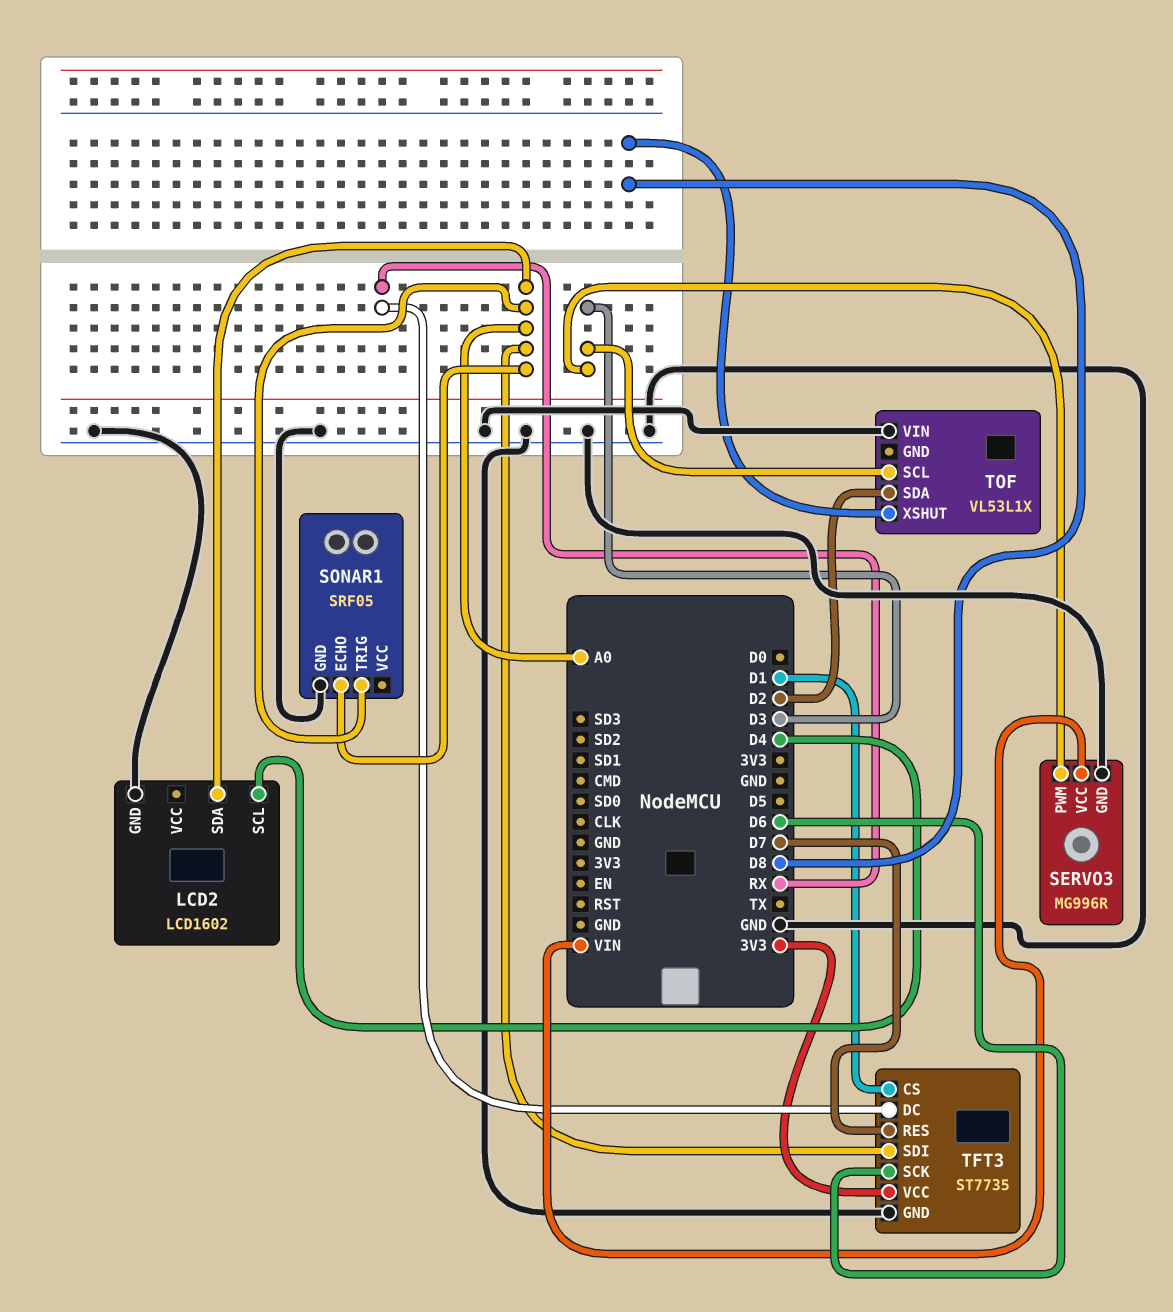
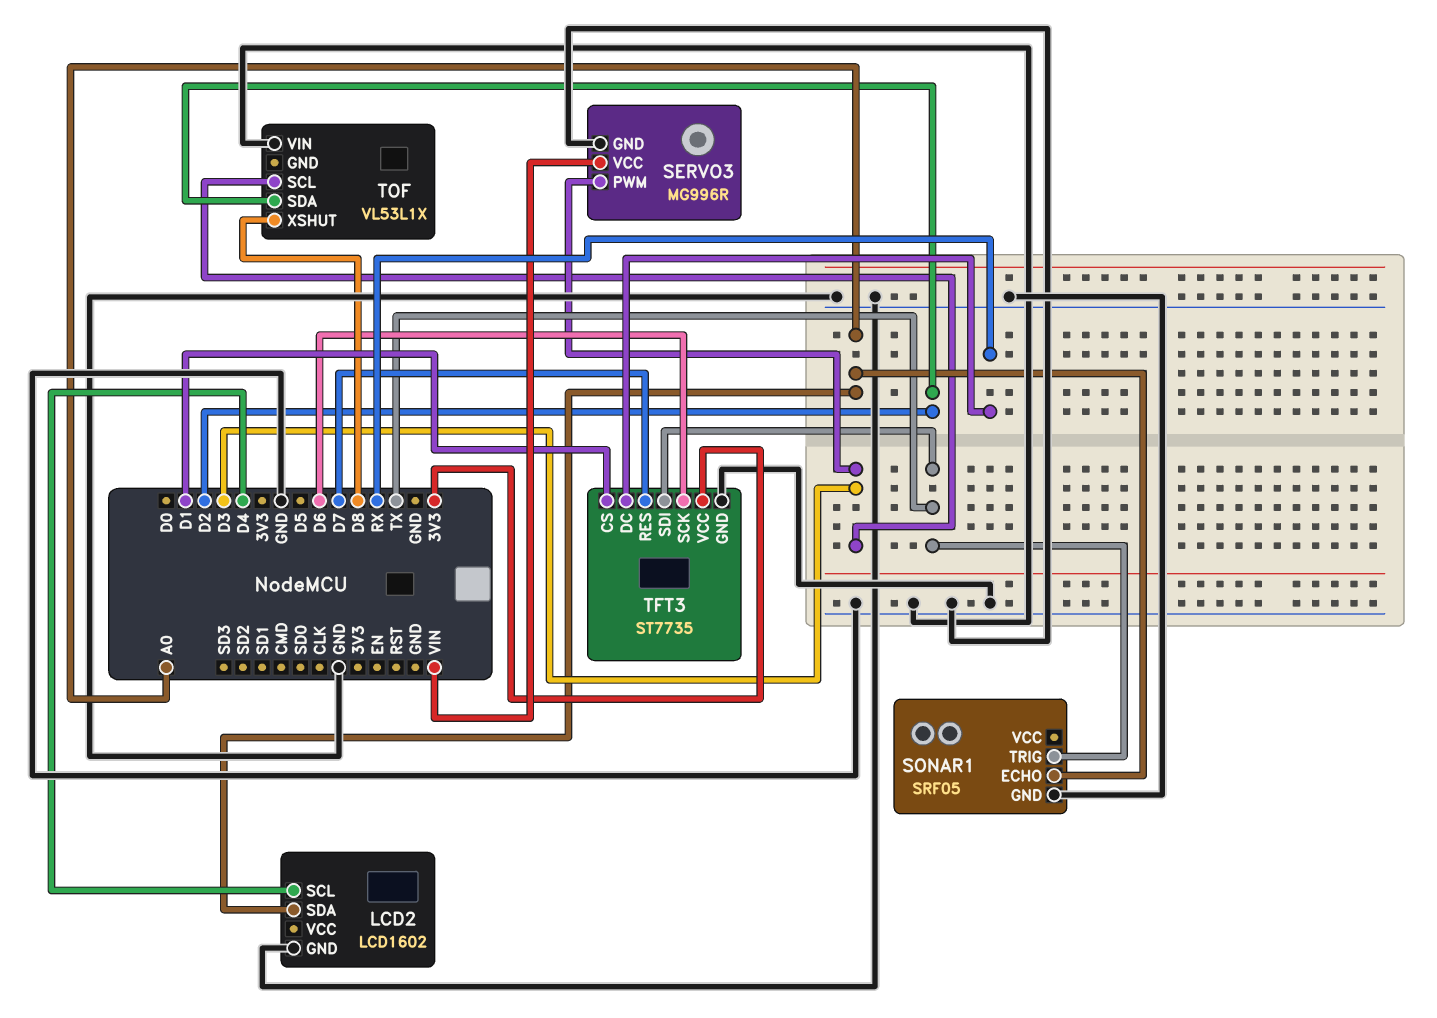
SONAR1 pin TRIG: A0 -> TX
TFT3 pin SDI: A0 -> TX

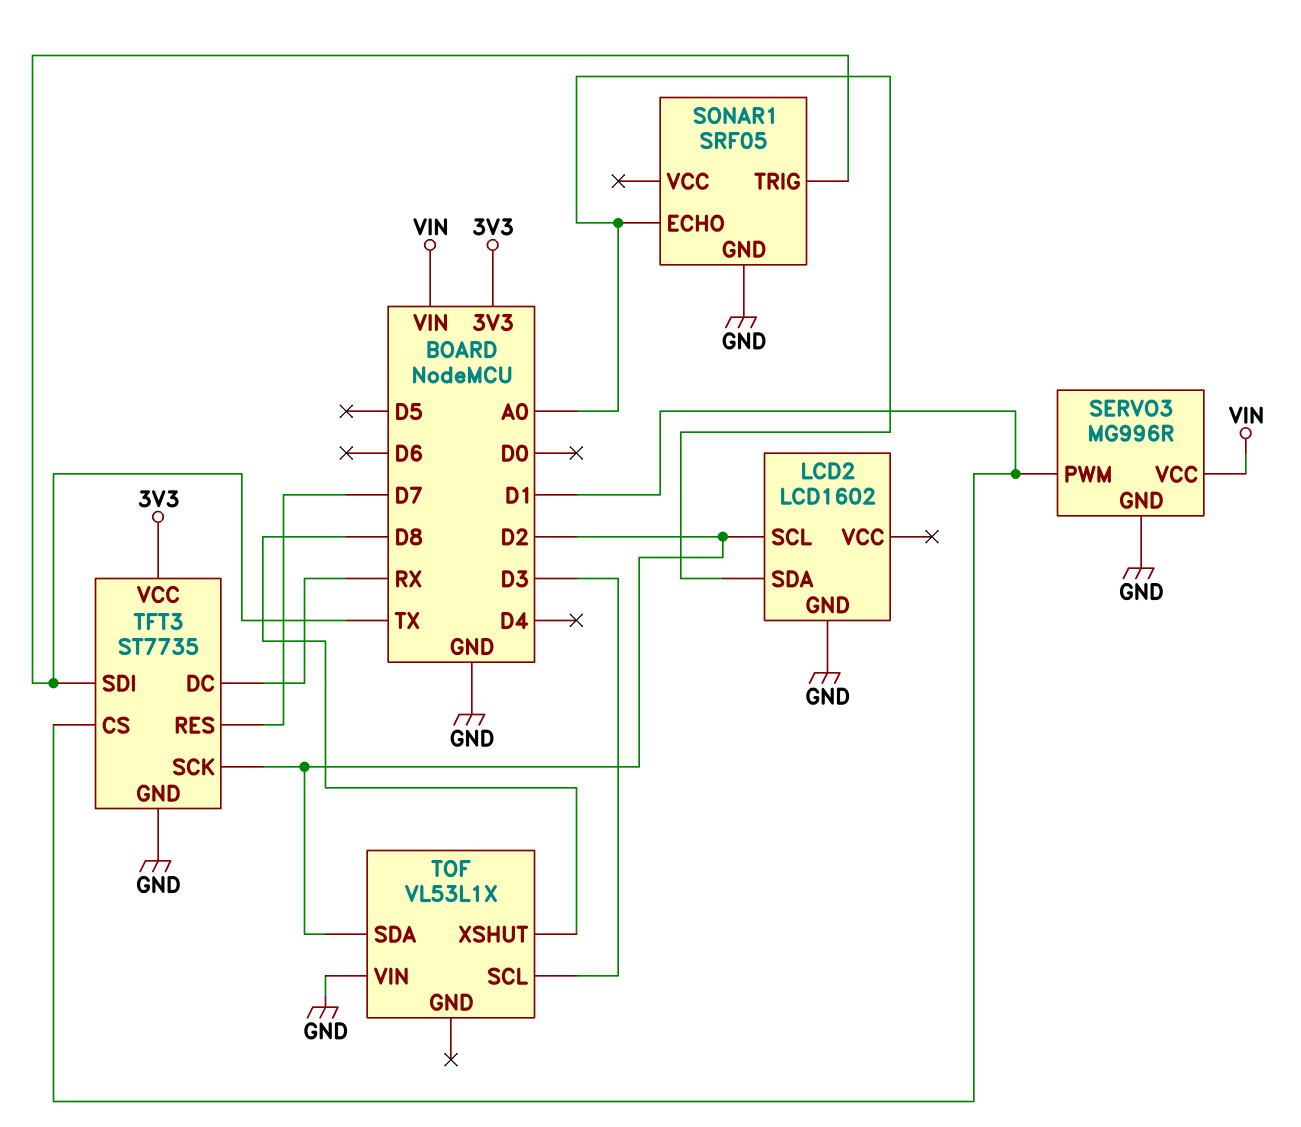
LCD2 pin SCL: D4 -> D2
SERVO3 pin PWM: D3 -> D1
TFT3 pin SCK: D6 -> D2

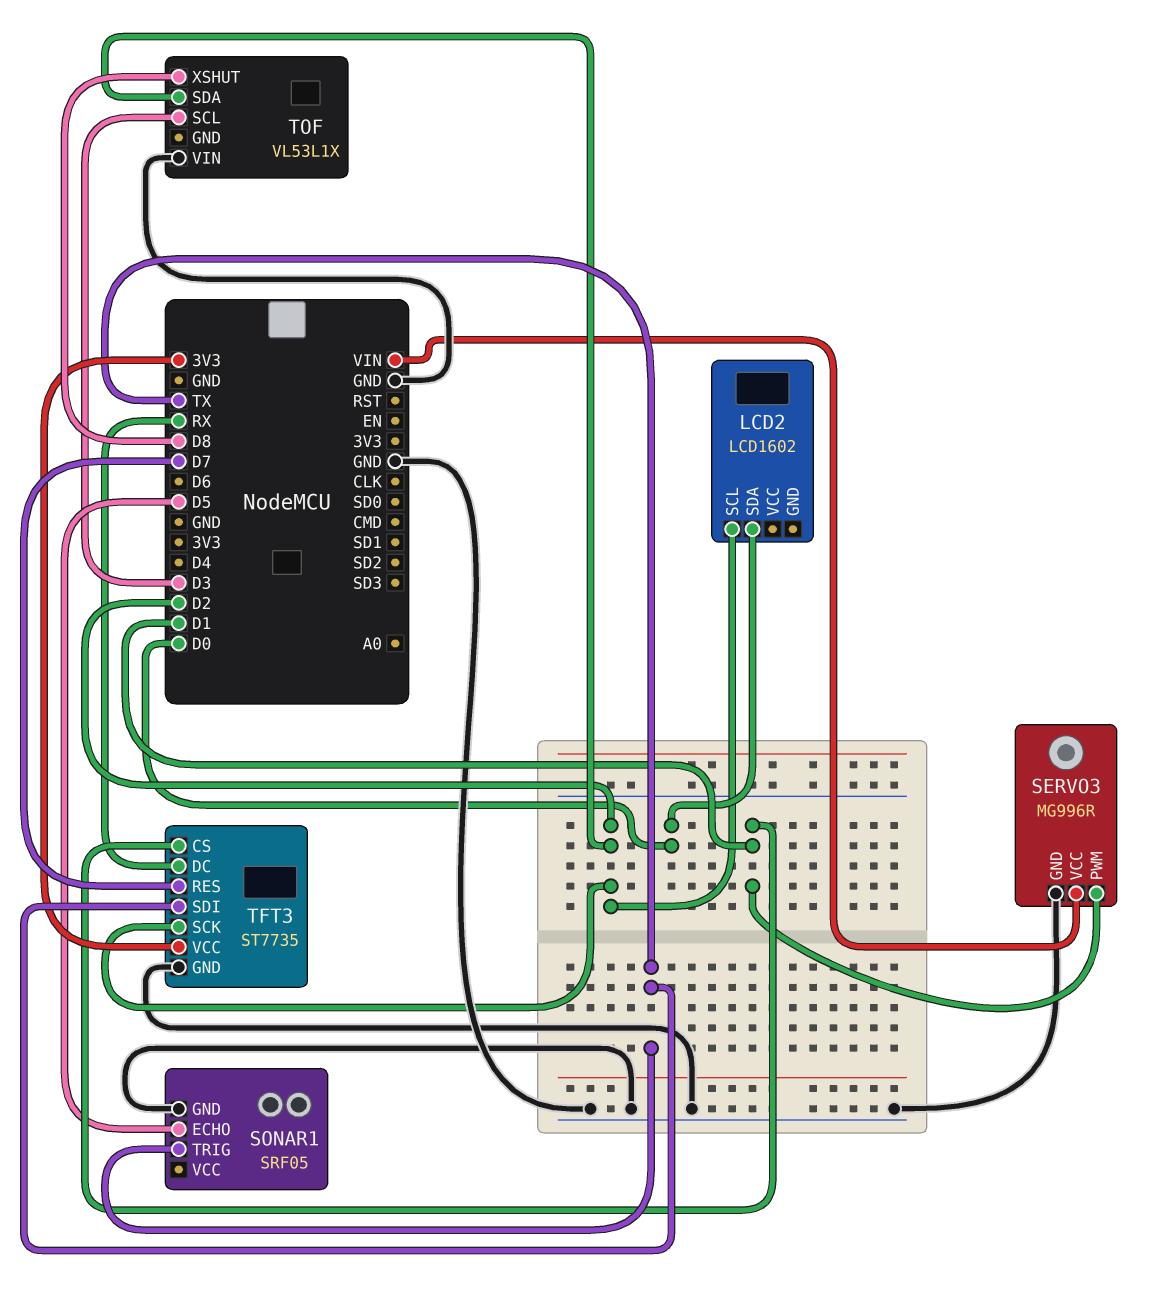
LCD2 pin GND: GND -> none
LCD2 pin SDA: A0 -> D0
SONAR1 pin ECHO: A0 -> D5

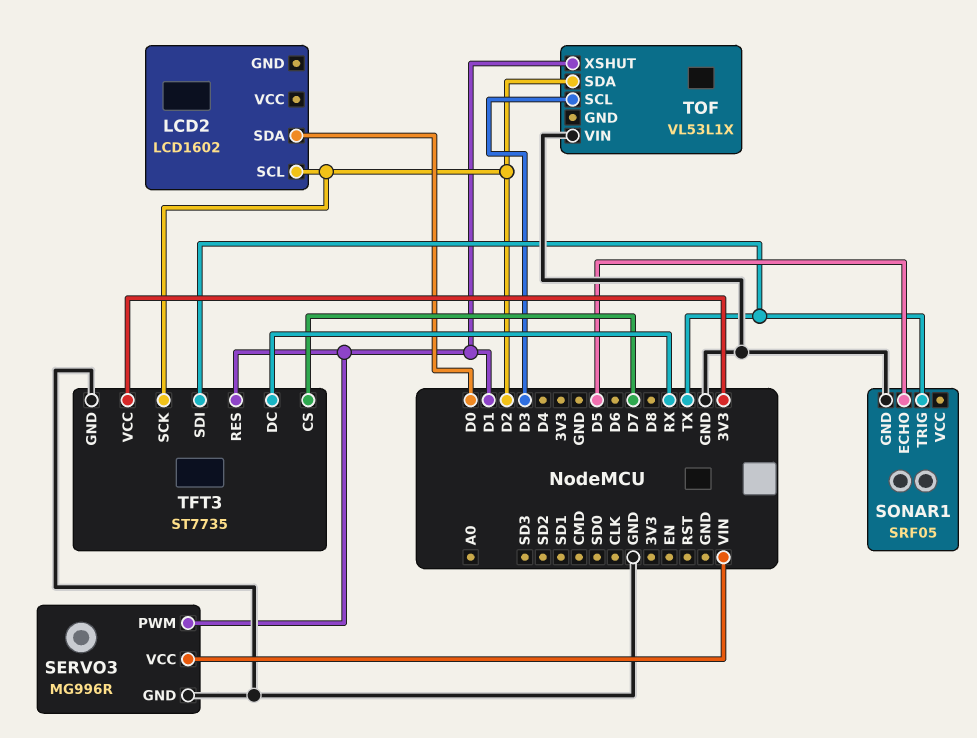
TFT3 pin CS: D1 -> D7
TFT3 pin RES: D7 -> D1
TOF pin XSHUT: D8 -> D1

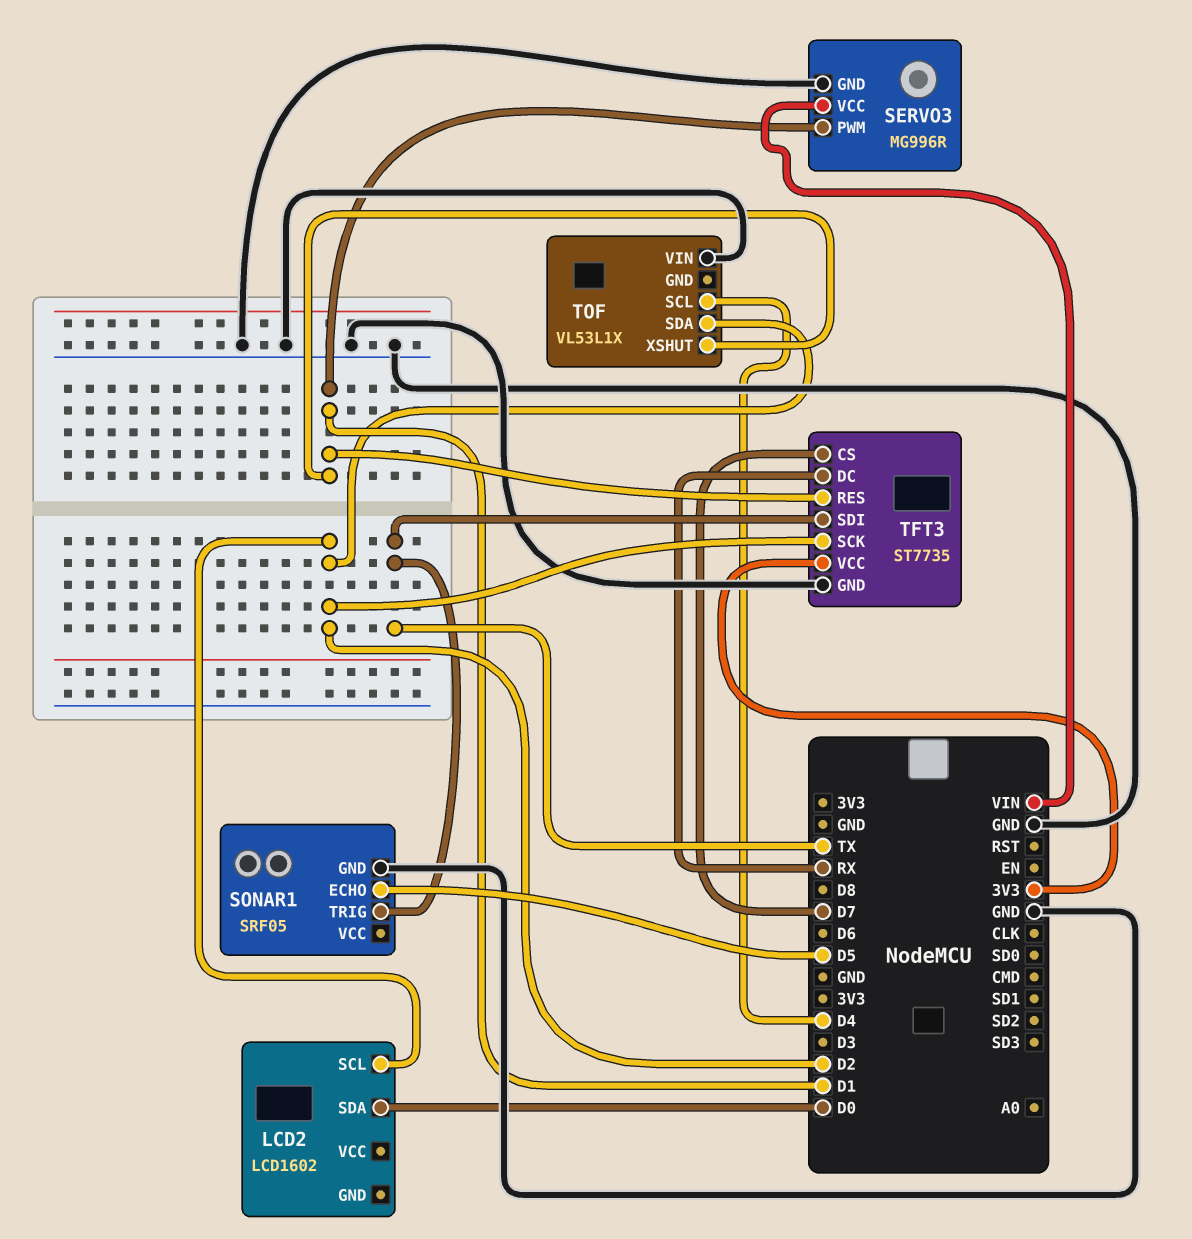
TOF pin SCL: D3 -> D4

